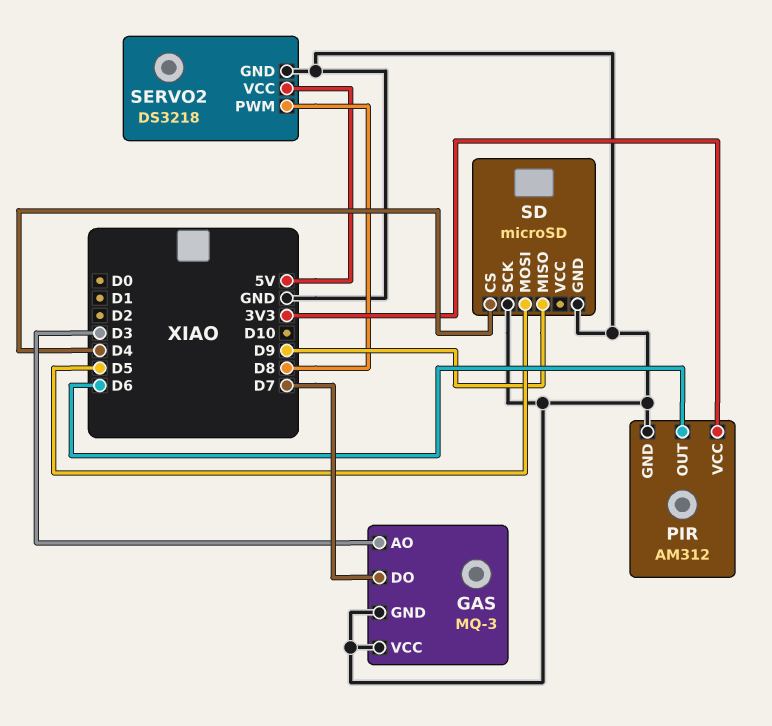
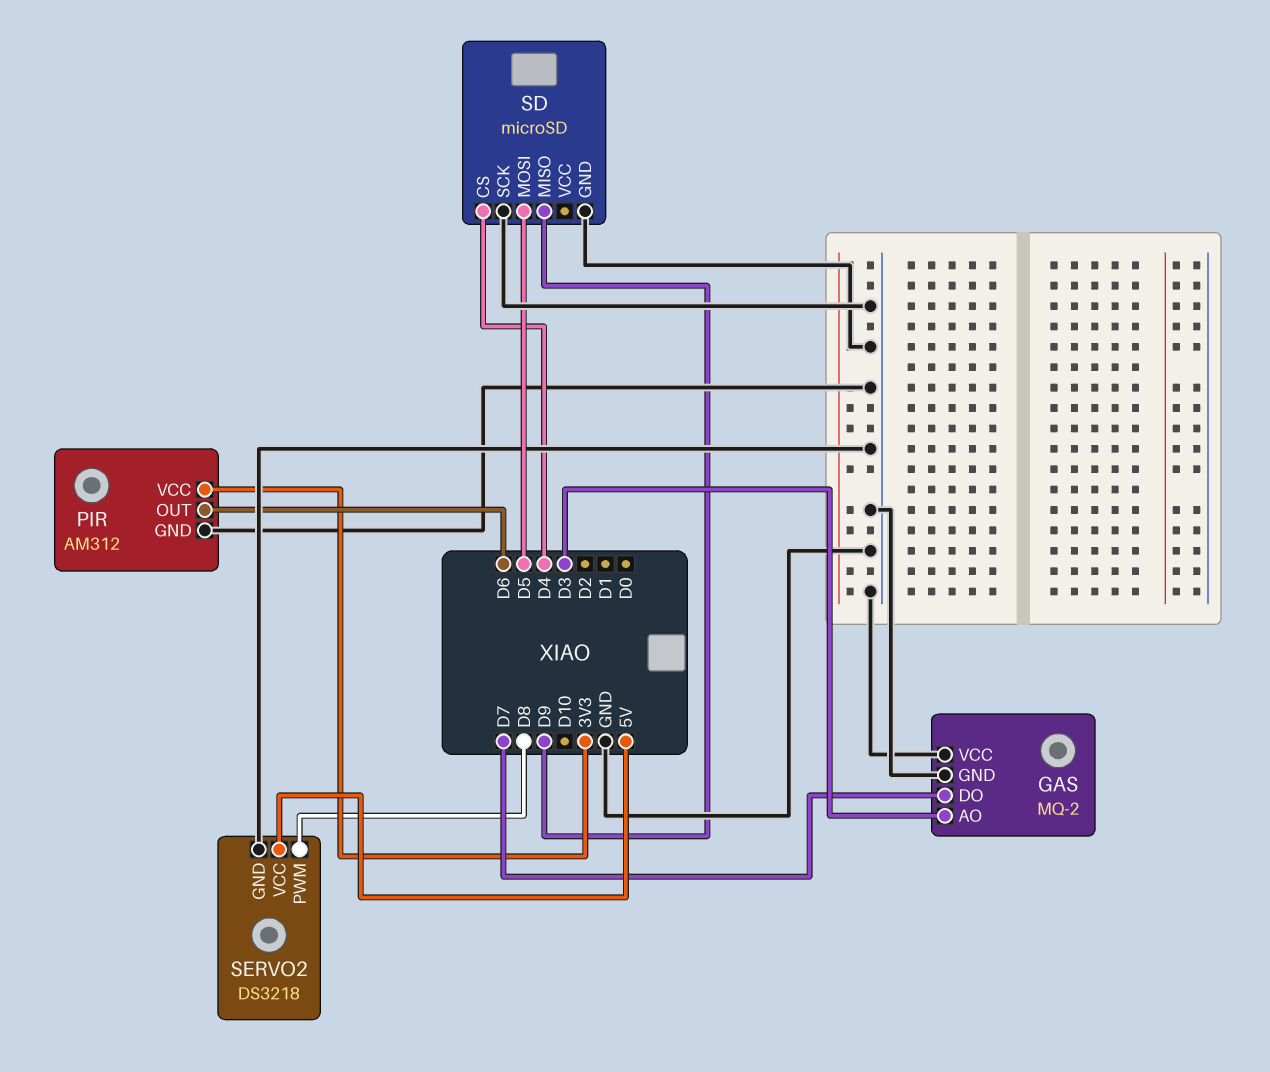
GAS: MQ-3 -> MQ-2

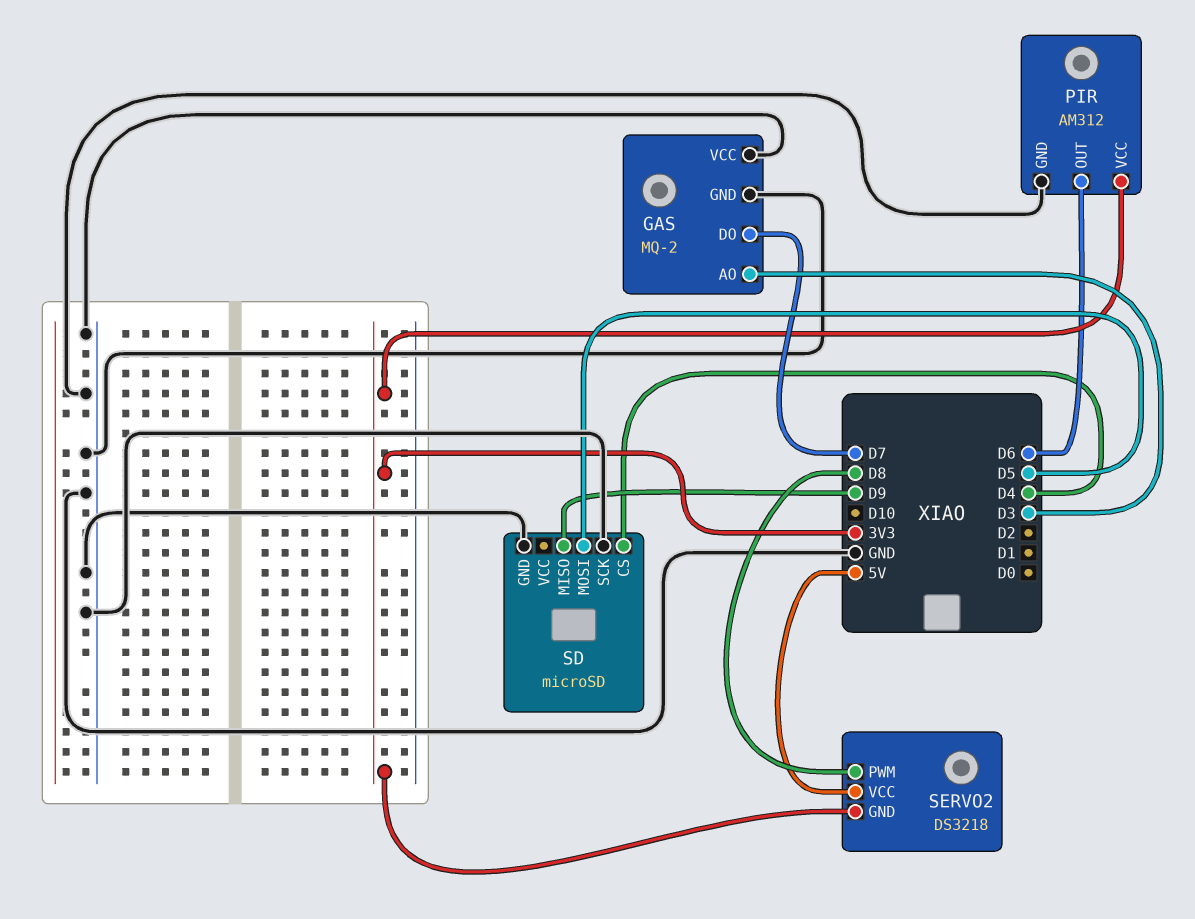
SERVO2 pin GND: GND -> 3V3

